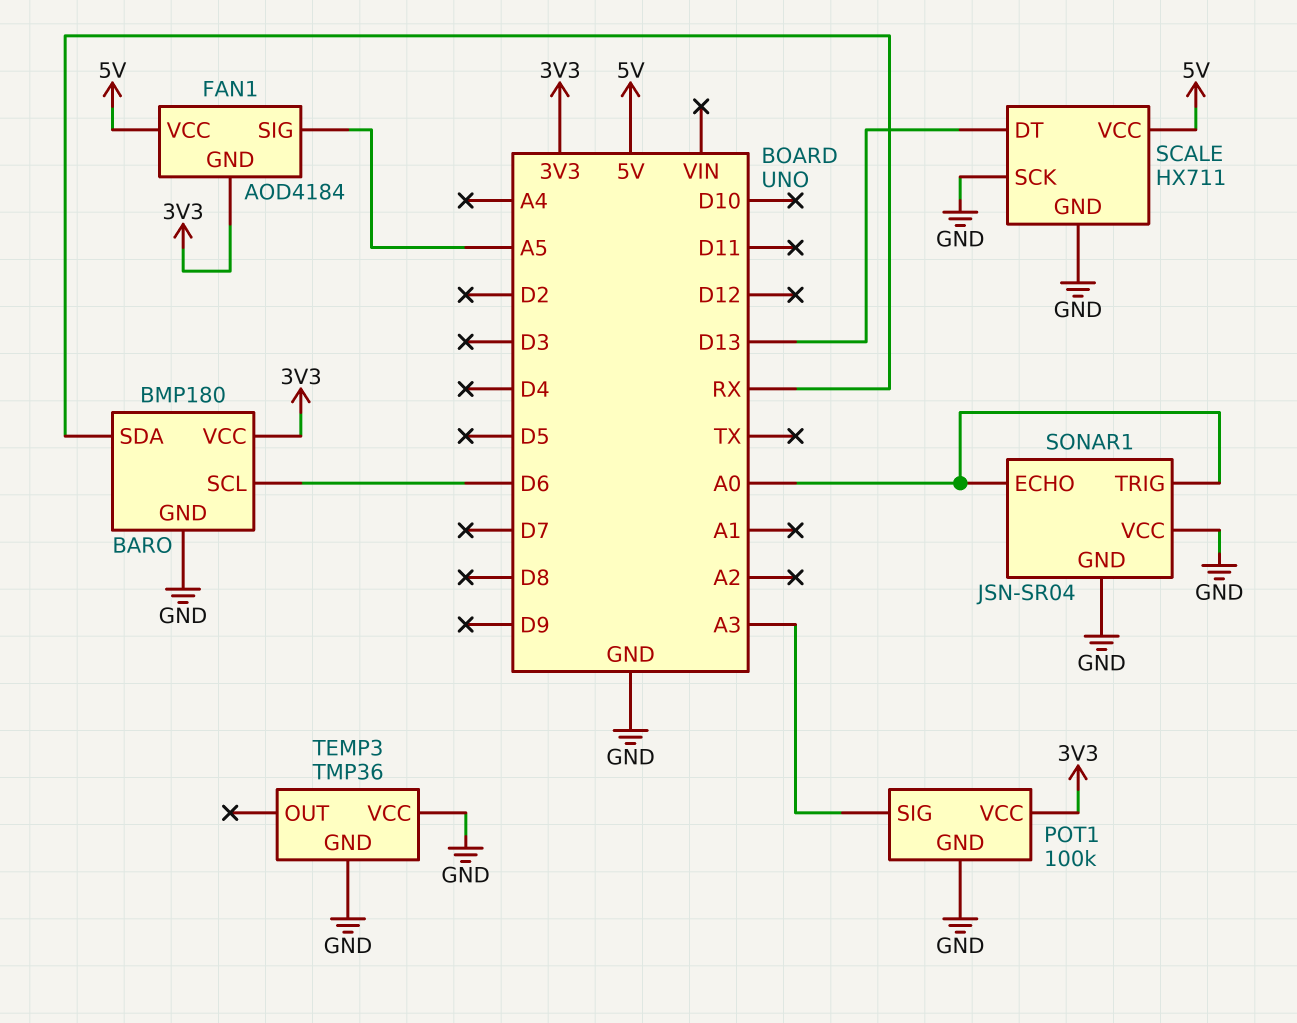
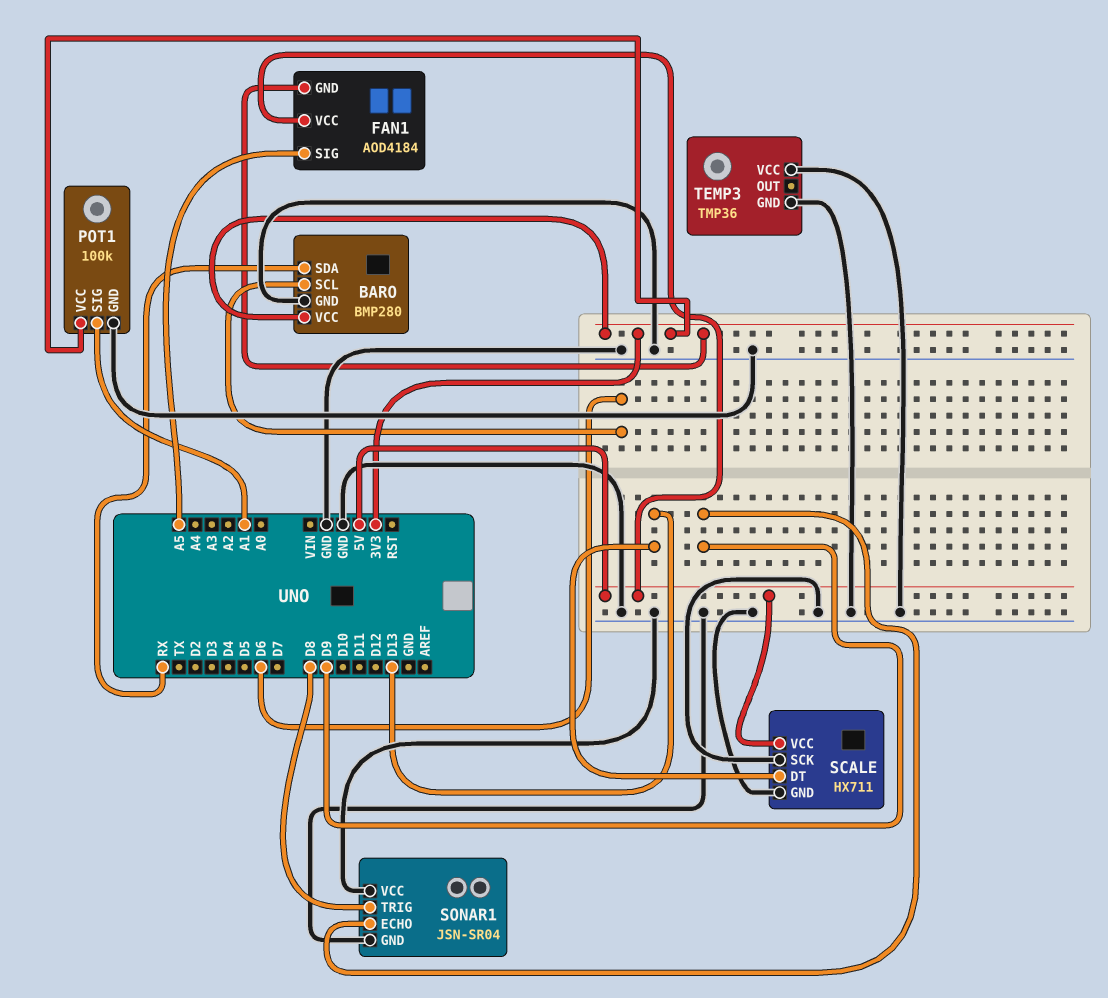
BARO: BMP180 -> BMP280
POT1 pin SIG: A3 -> A1
SONAR1 pin ECHO: A0 -> D9
SONAR1 pin TRIG: A0 -> D8

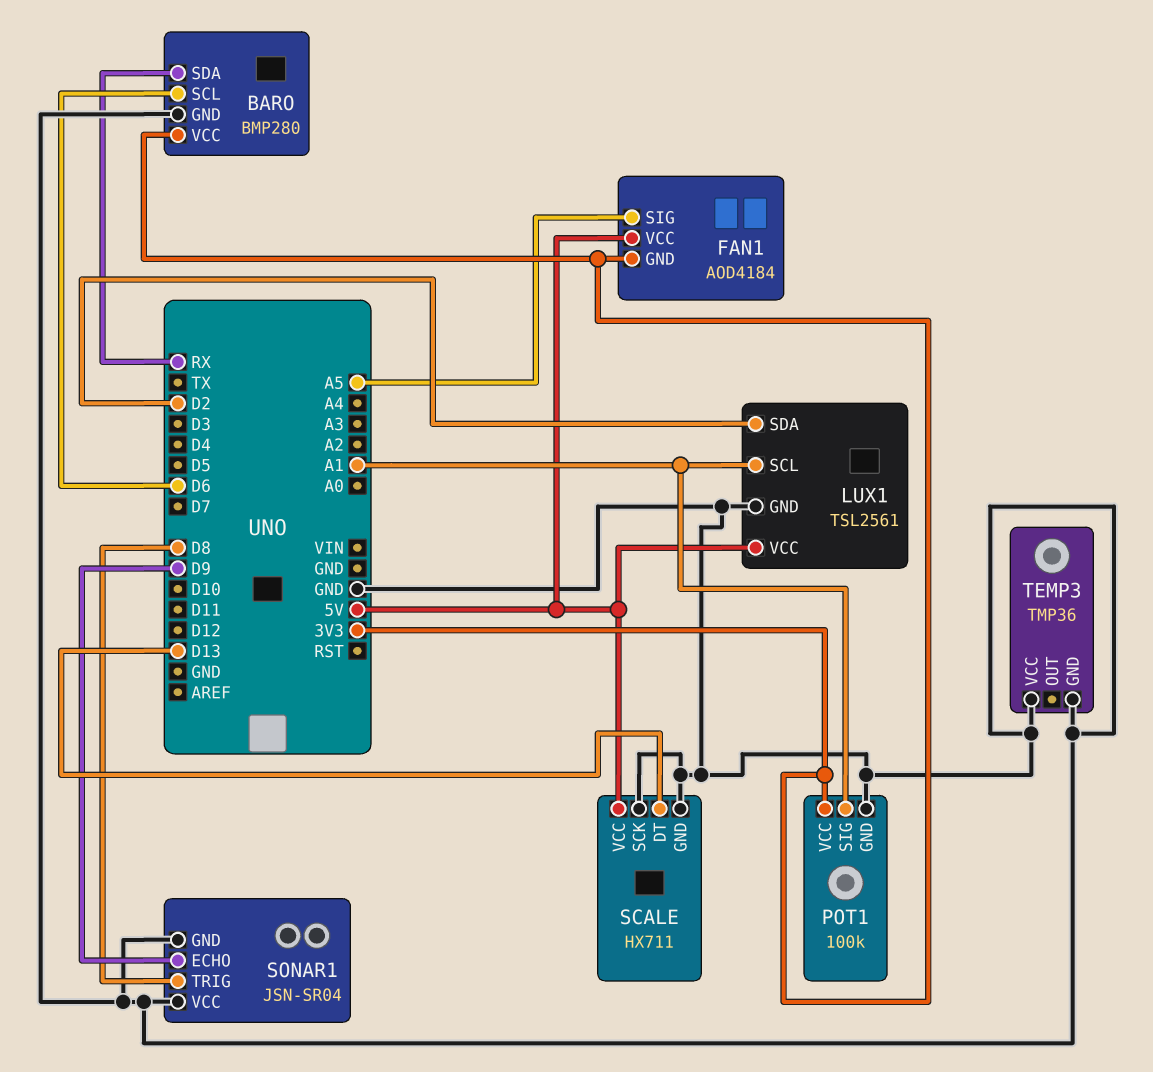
LUX1: none -> TSL2561
LUX1 pin GND: none -> GND
LUX1 pin SCL: none -> A1
LUX1 pin SDA: none -> D2
LUX1 pin VCC: none -> 5V

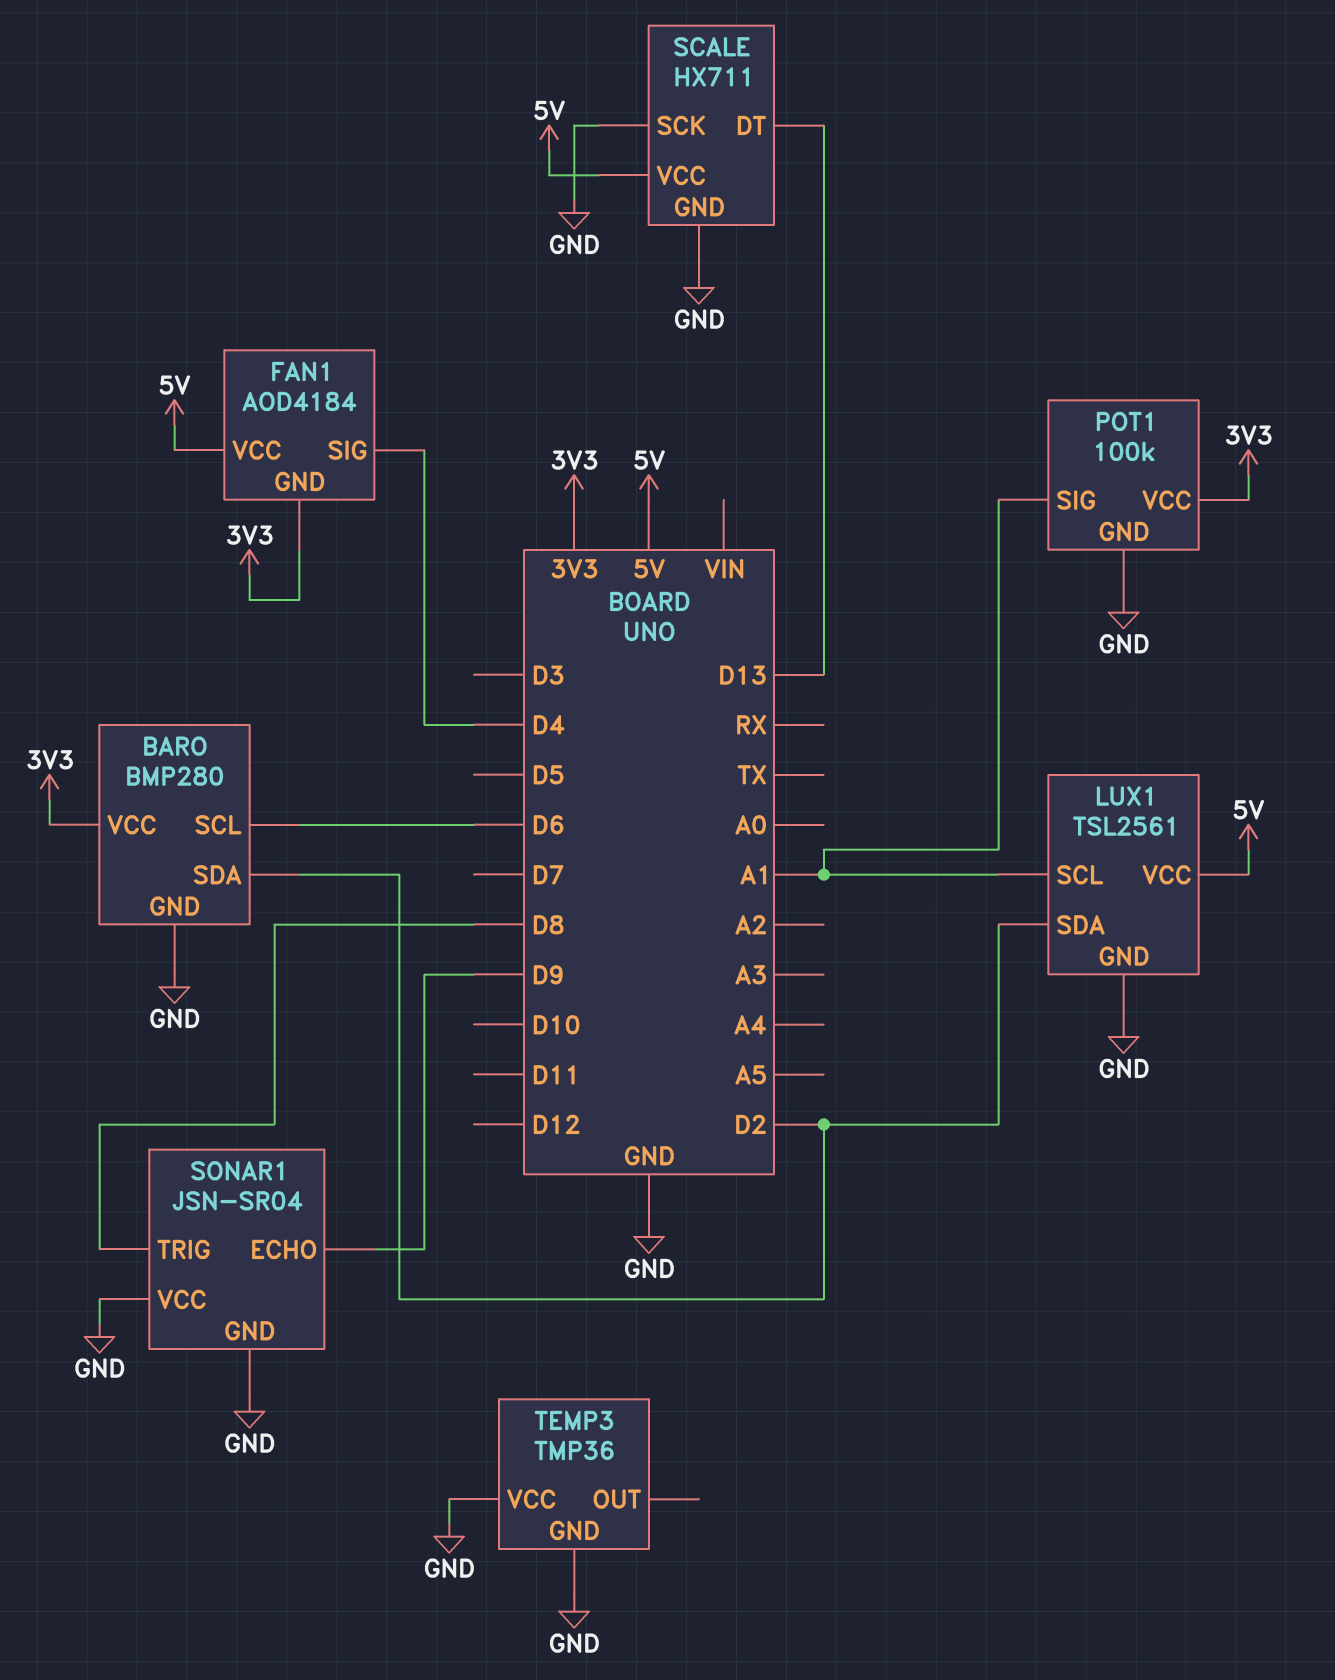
BARO pin SDA: RX -> D2
FAN1 pin SIG: A5 -> D4

